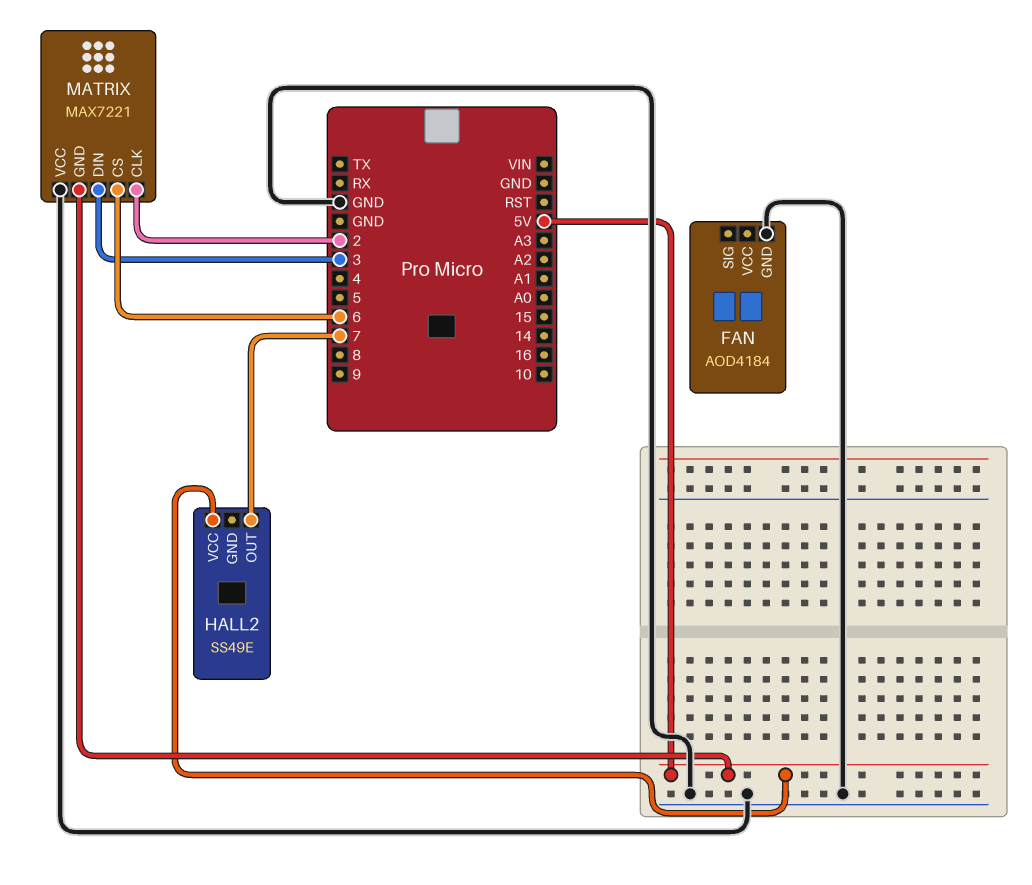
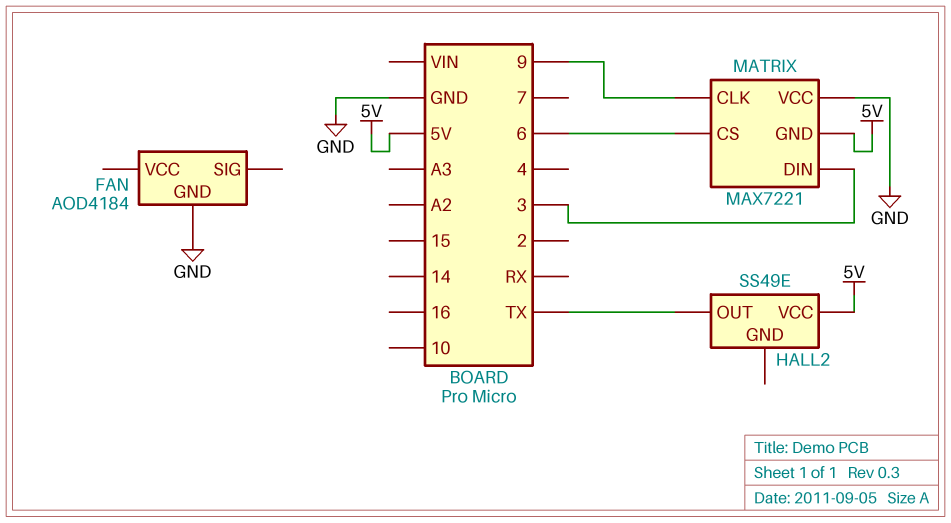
HALL2 pin OUT: 7 -> TX
MATRIX pin CLK: 2 -> 9

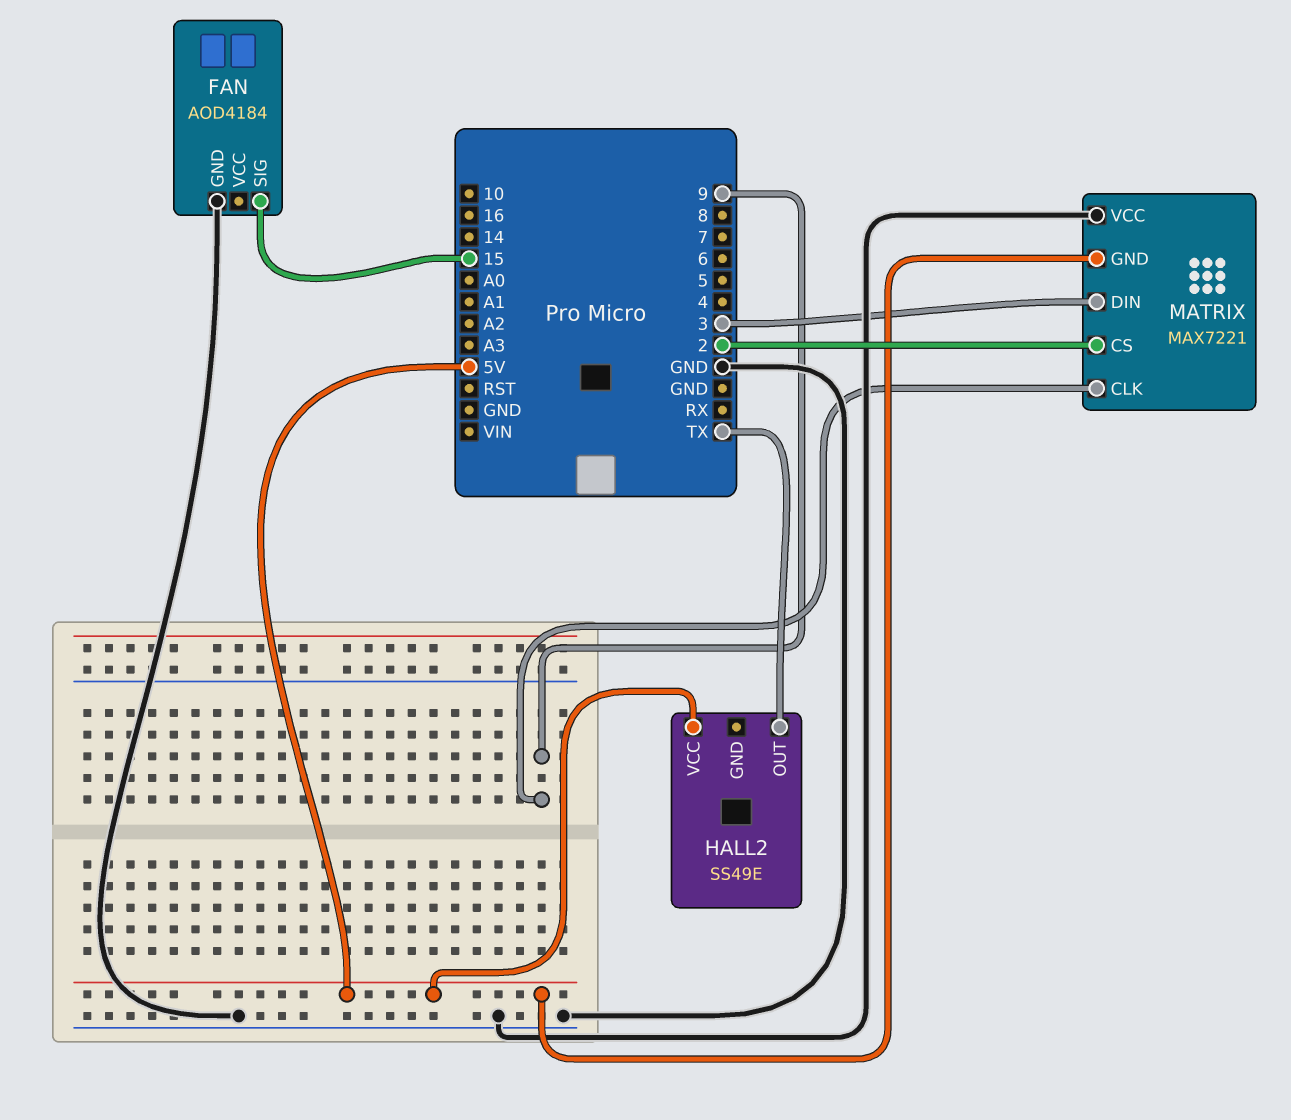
FAN pin SIG: none -> 15
MATRIX pin CS: 6 -> 2

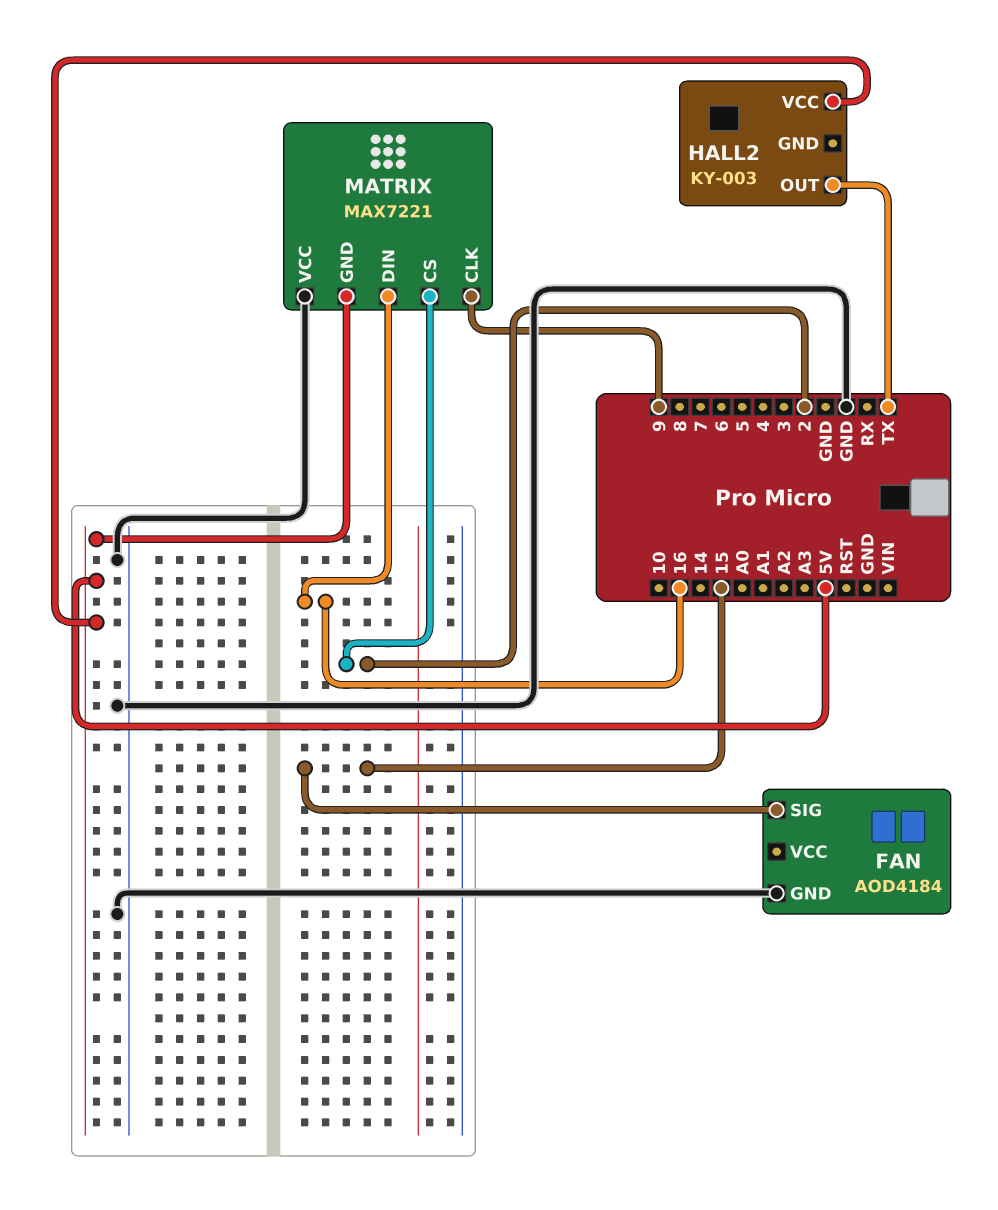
HALL2: SS49E -> KY-003
MATRIX pin DIN: 3 -> 16

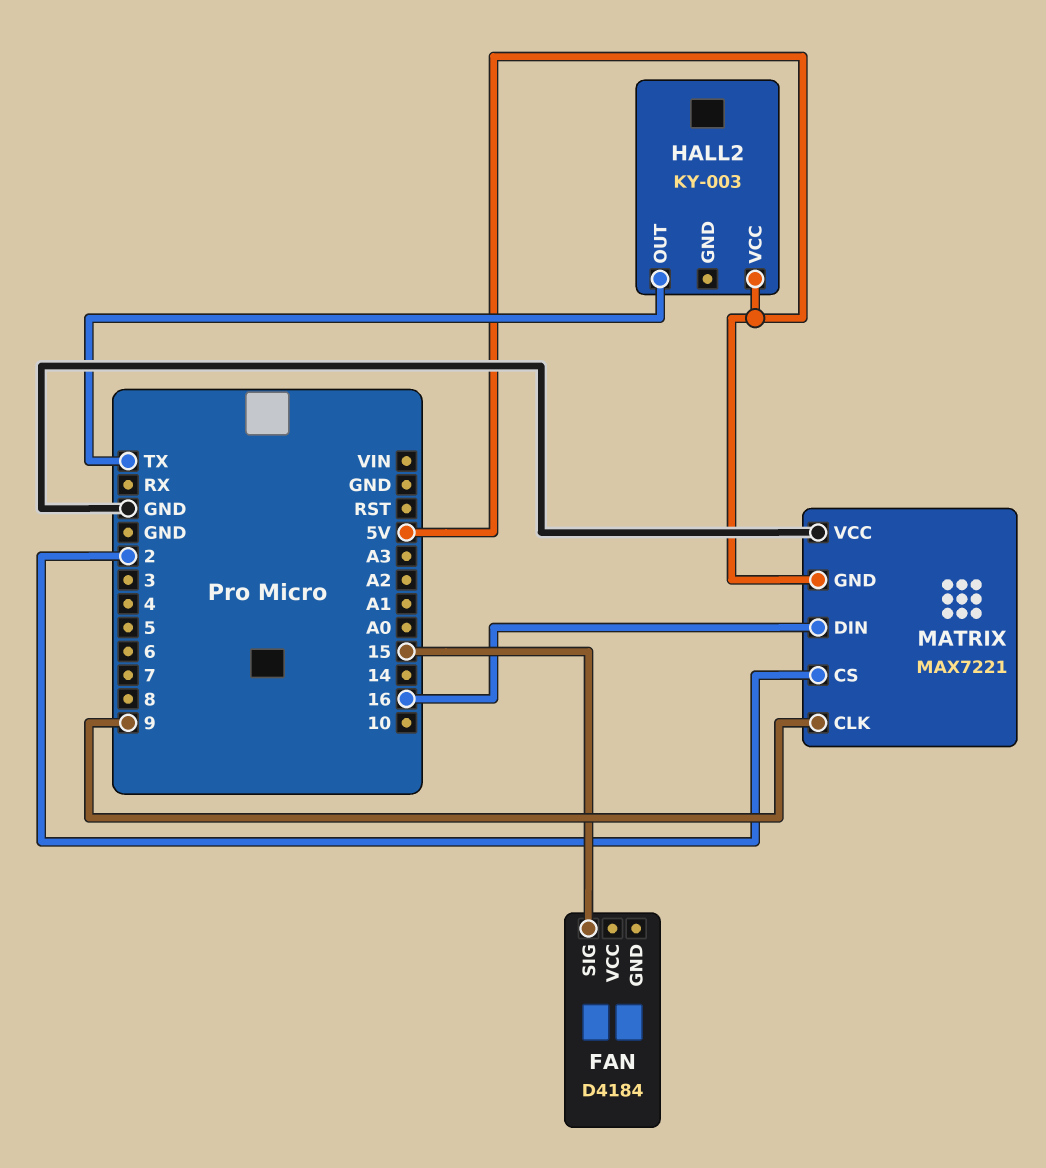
FAN: AOD4184 -> D4184
FAN pin GND: GND -> none

